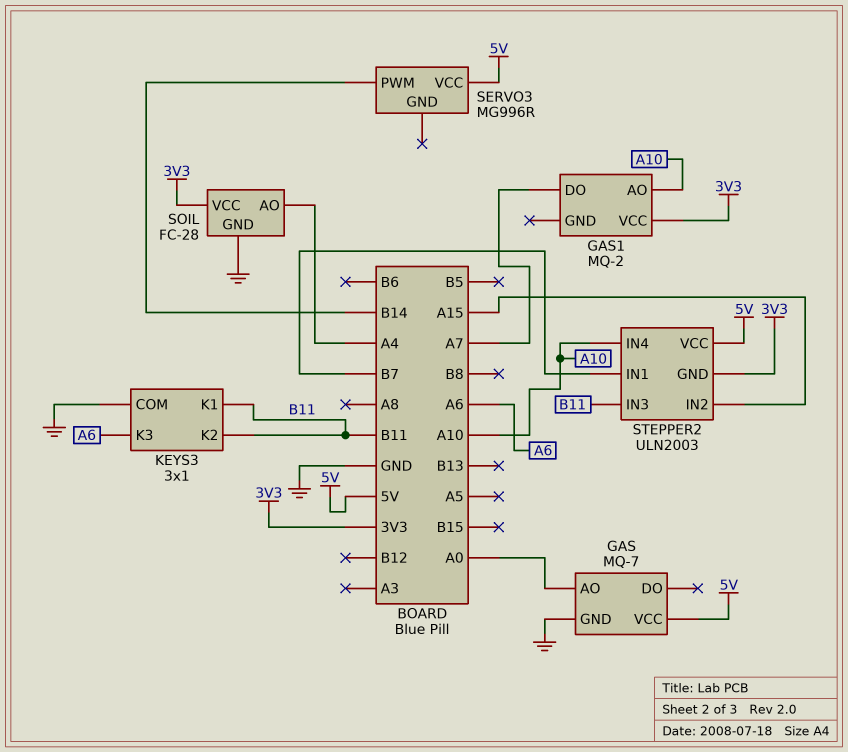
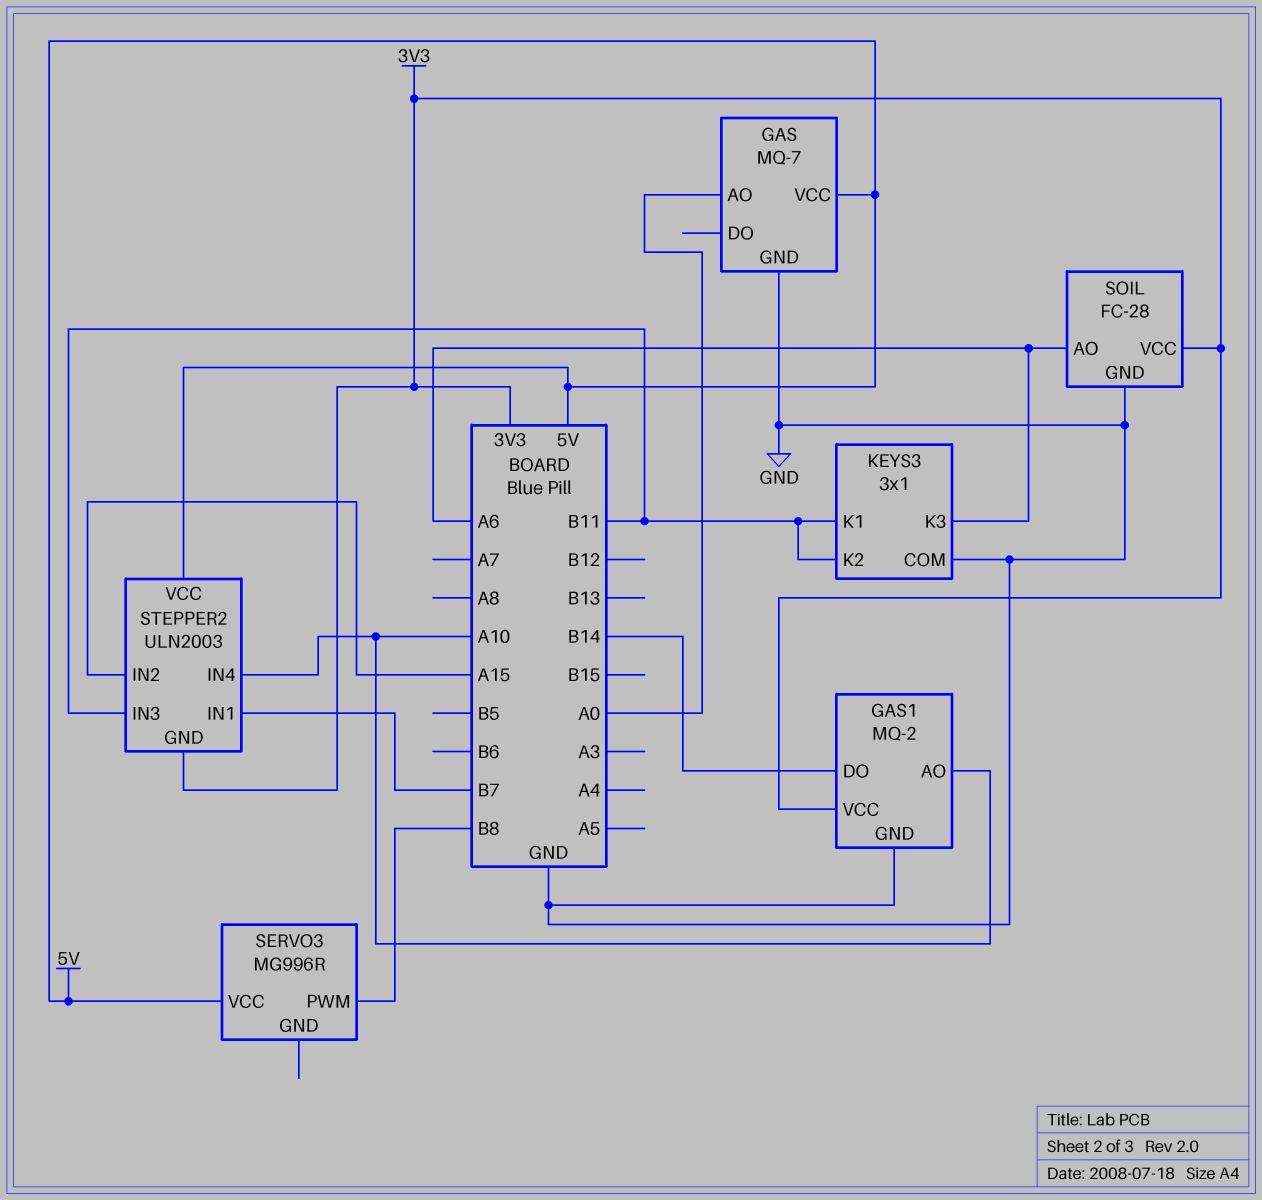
GAS1 pin DO: A7 -> B14
GAS1 pin GND: none -> GND
SERVO3 pin PWM: B14 -> B8
SOIL pin AO: A4 -> A6

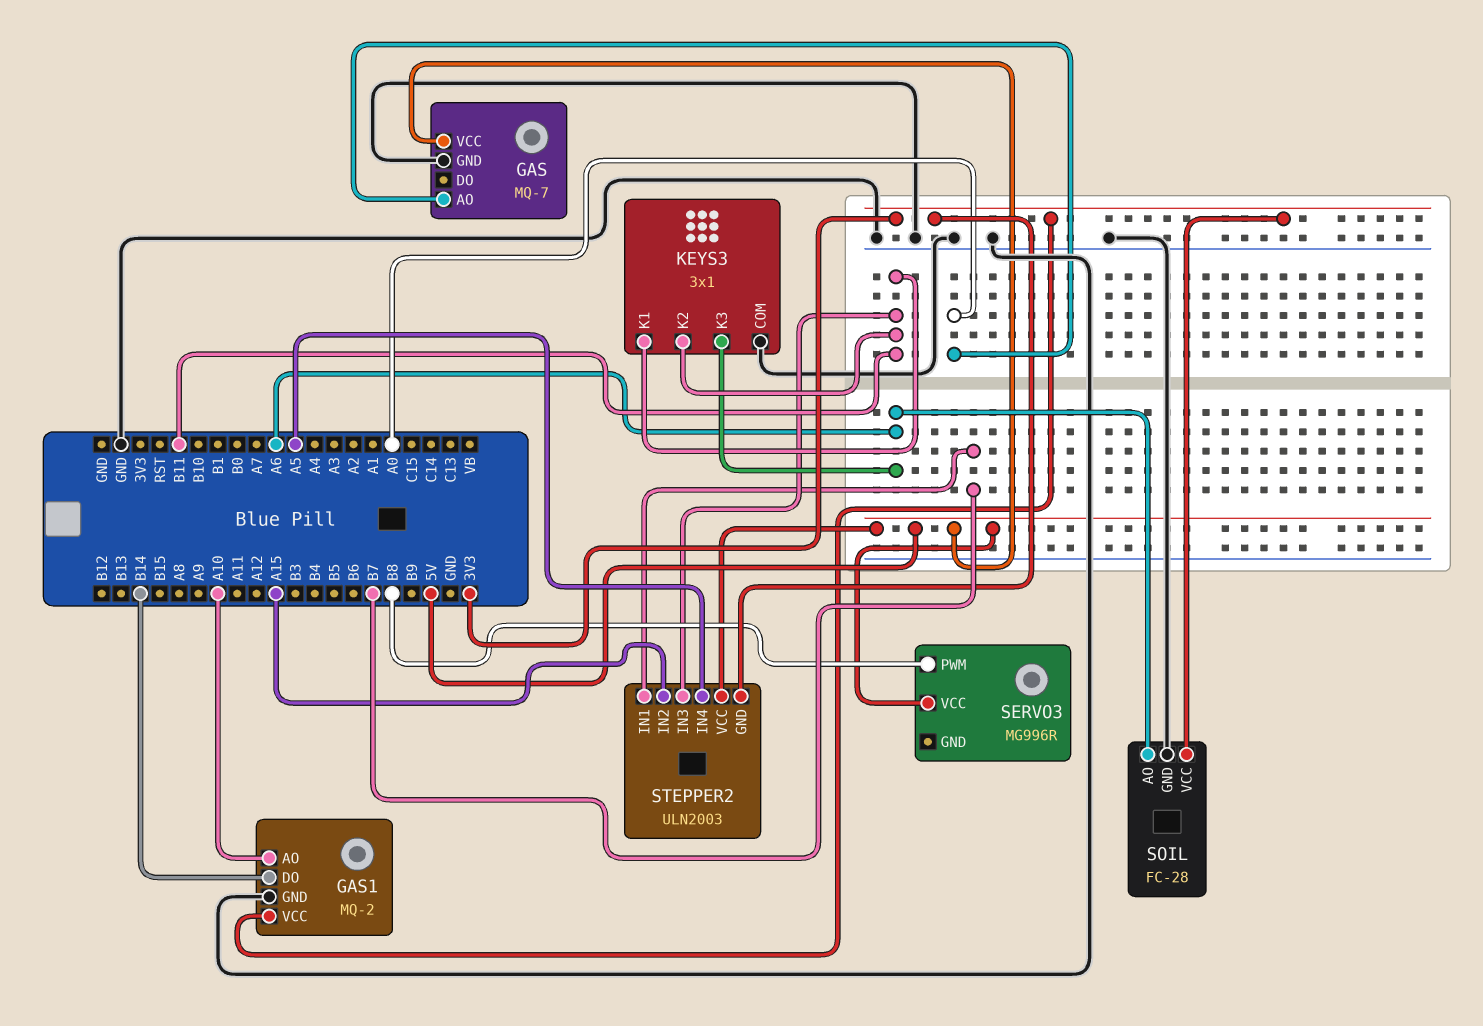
STEPPER2 pin IN4: A10 -> A5

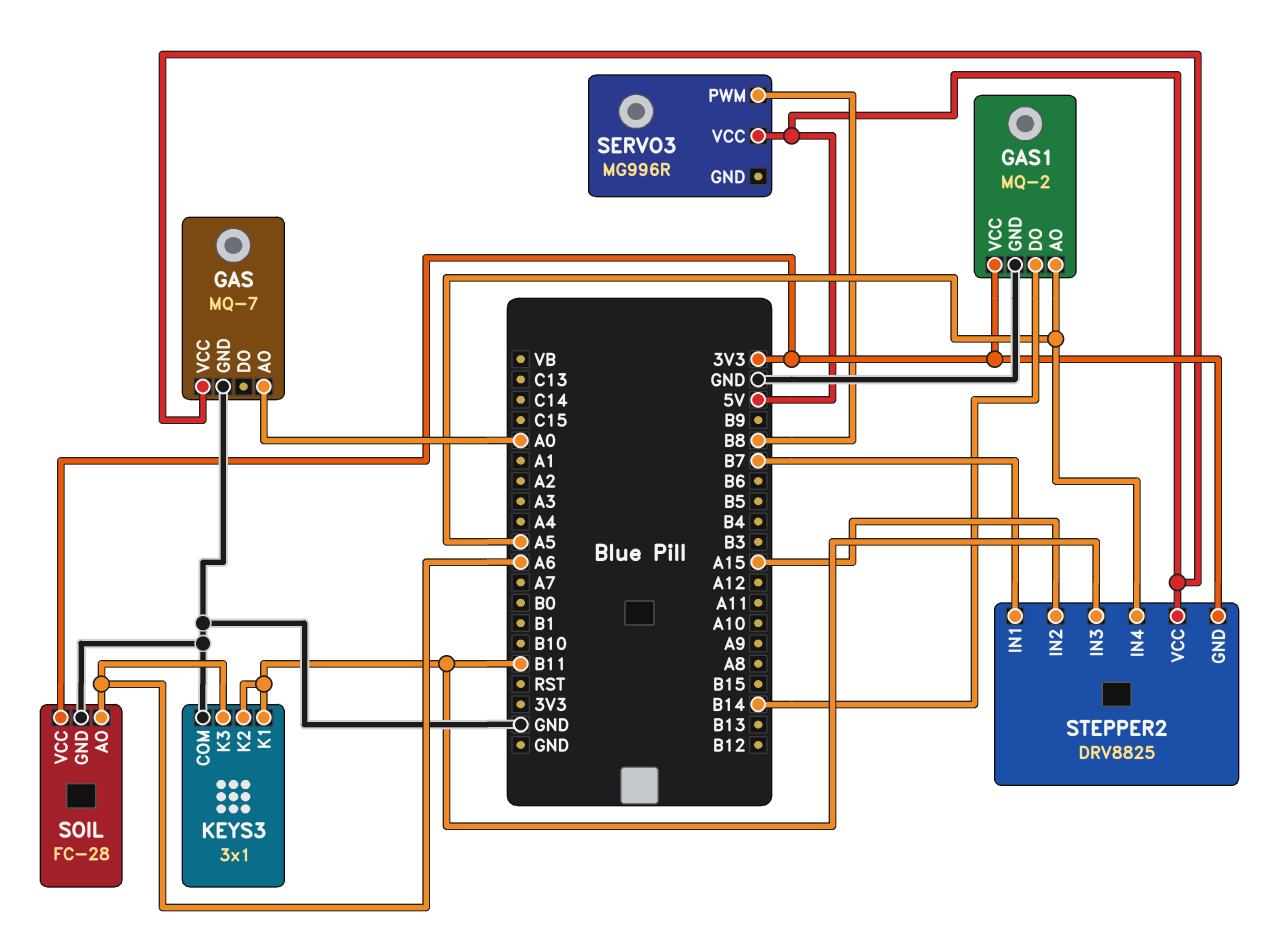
GAS1 pin AO: A10 -> A5
STEPPER2: ULN2003 -> DRV8825

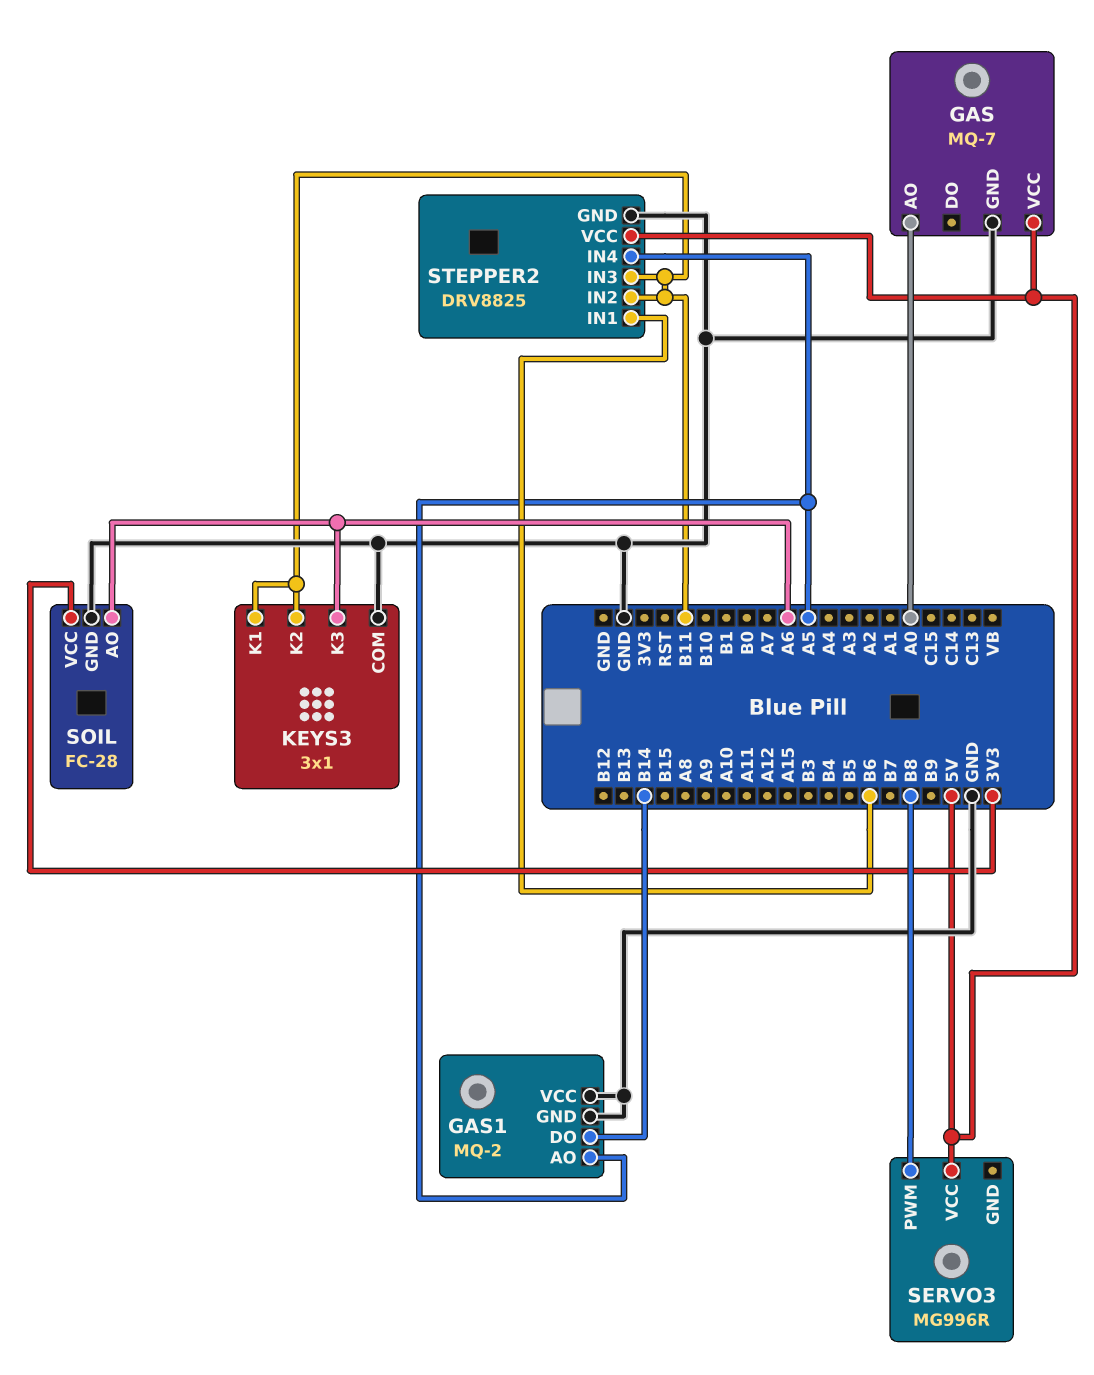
GAS1 pin VCC: 3V3 -> GND
STEPPER2 pin GND: 3V3 -> GND
STEPPER2 pin IN1: B7 -> B6
STEPPER2 pin IN2: A15 -> B11

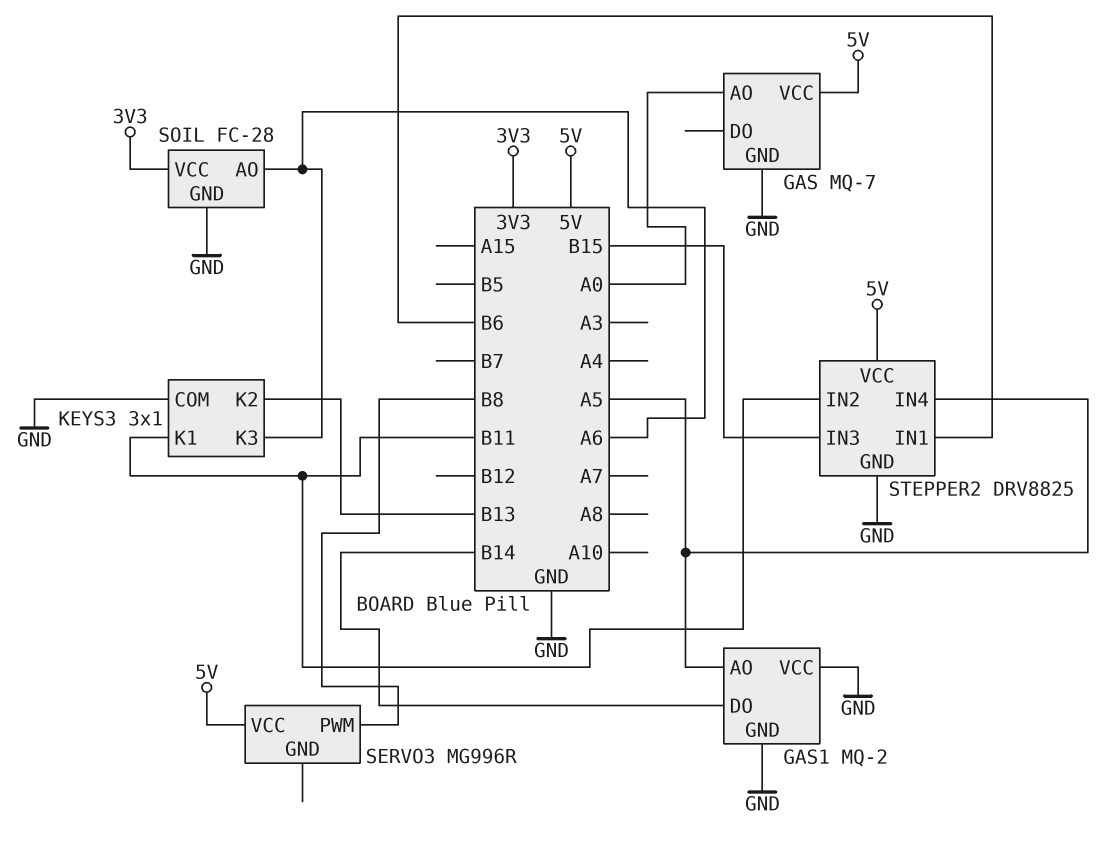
KEYS3 pin K2: B11 -> B13
STEPPER2 pin IN3: B11 -> B15

